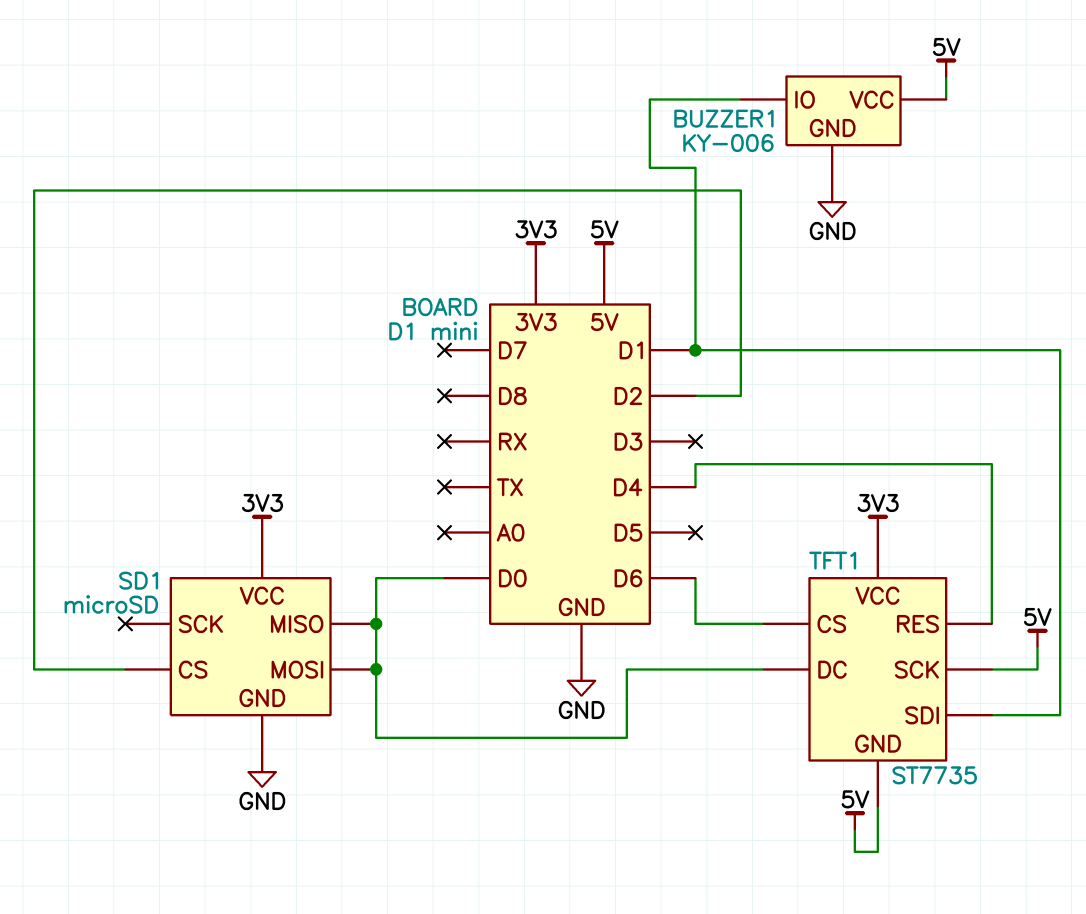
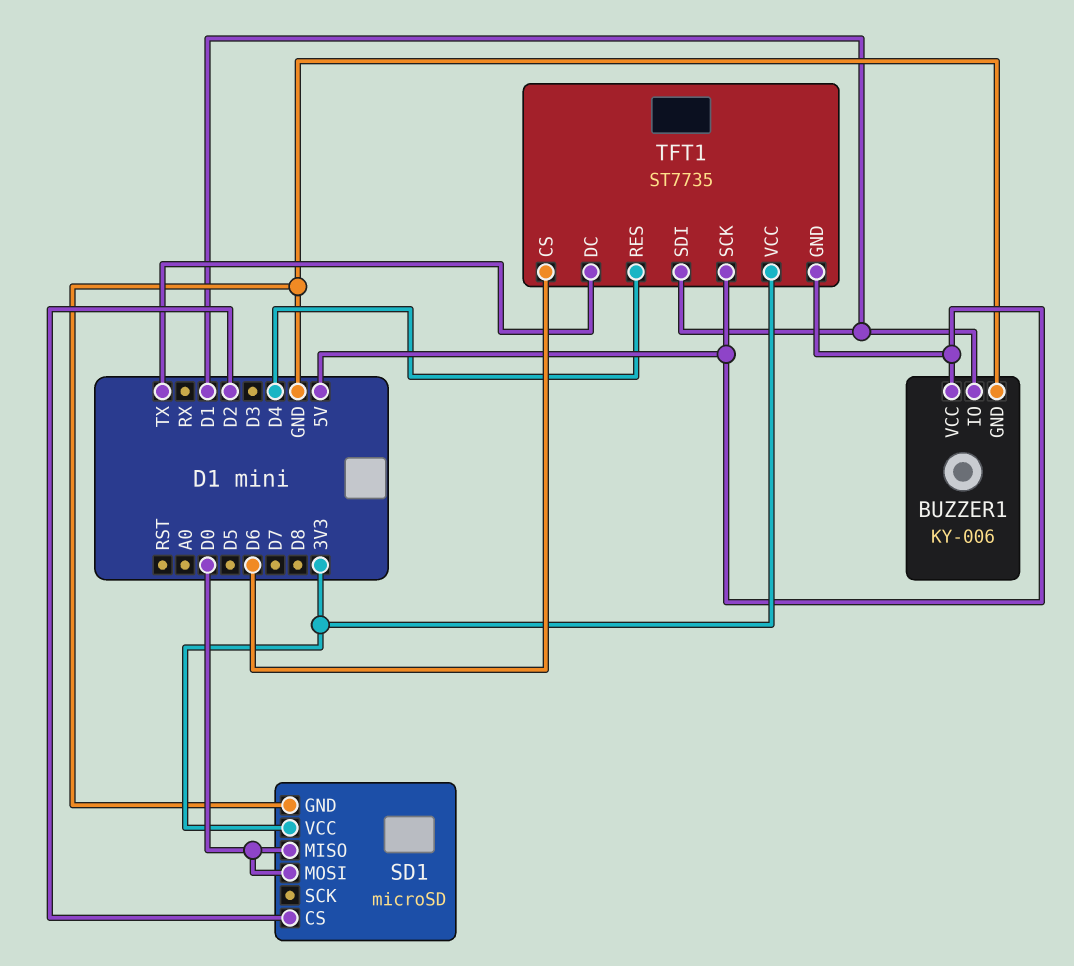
TFT1 pin DC: D0 -> TX

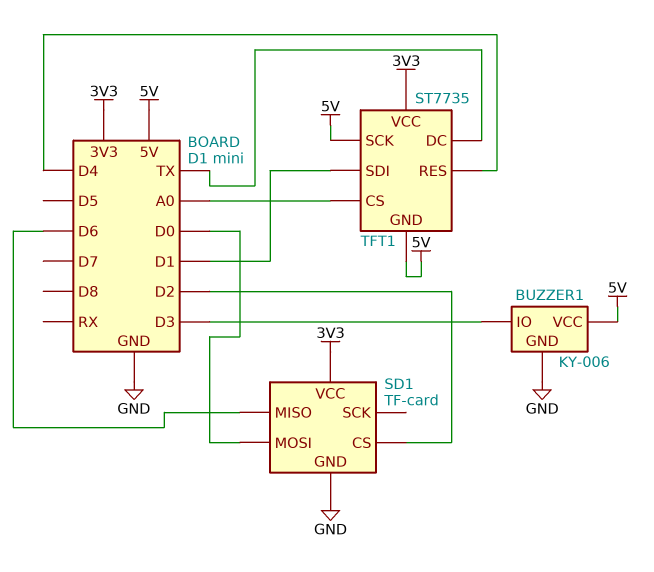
BUZZER1 pin IO: D1 -> D3
SD1: microSD -> TF-card
SD1 pin MISO: D0 -> D6
TFT1 pin CS: D6 -> A0

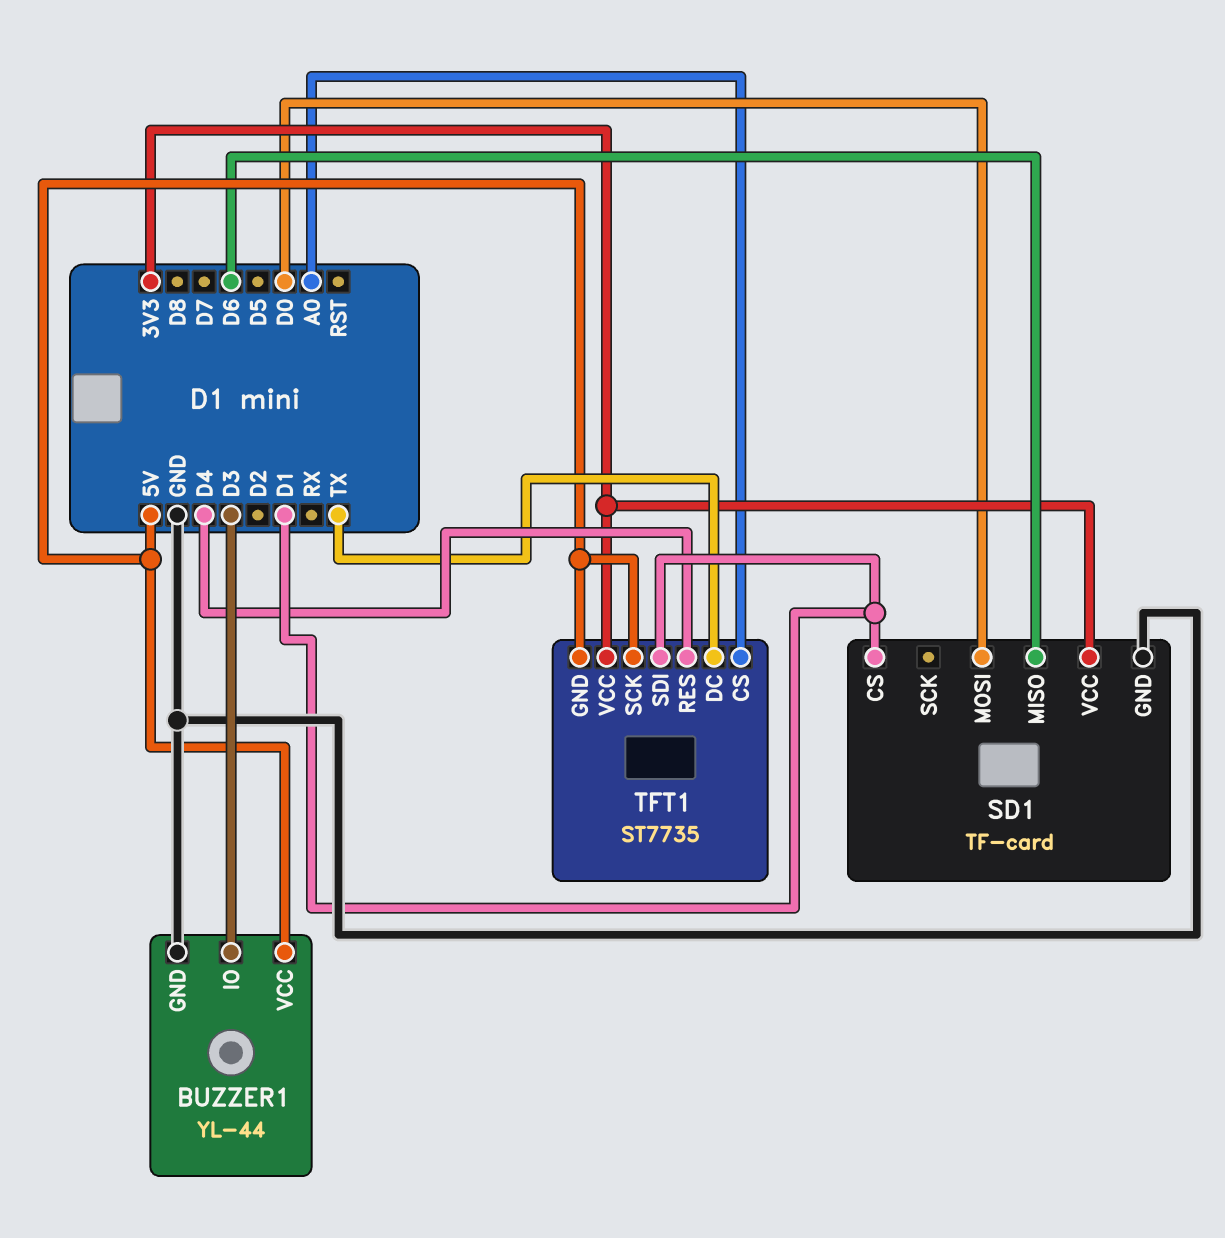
BUZZER1: KY-006 -> YL-44
SD1 pin CS: D2 -> D1

